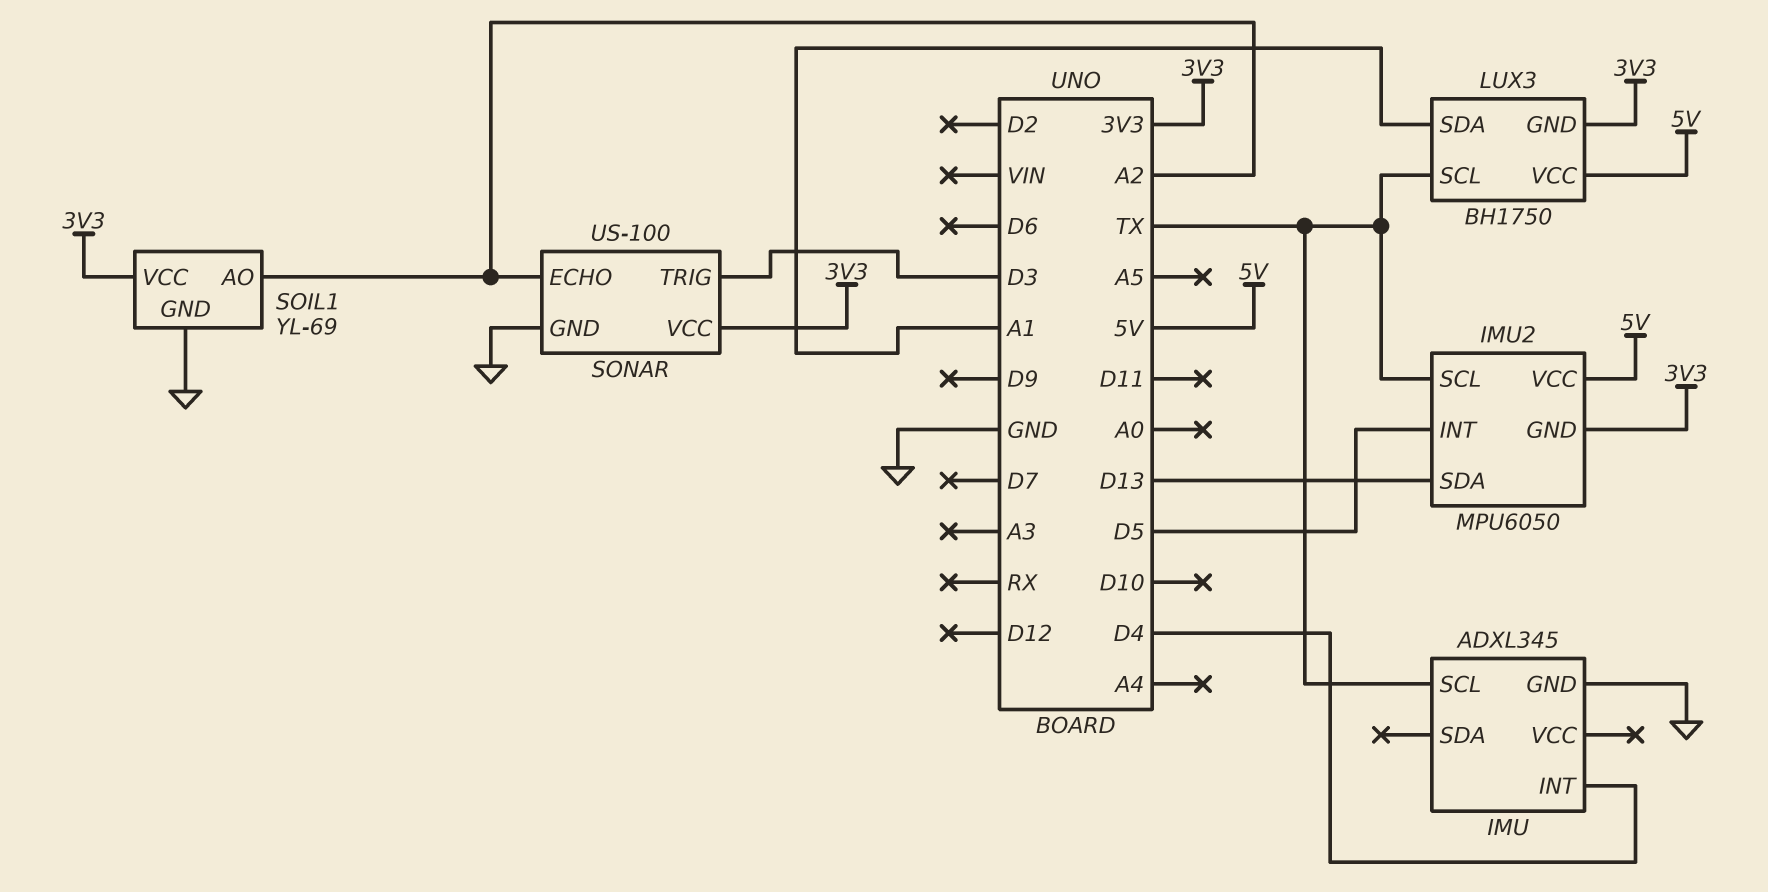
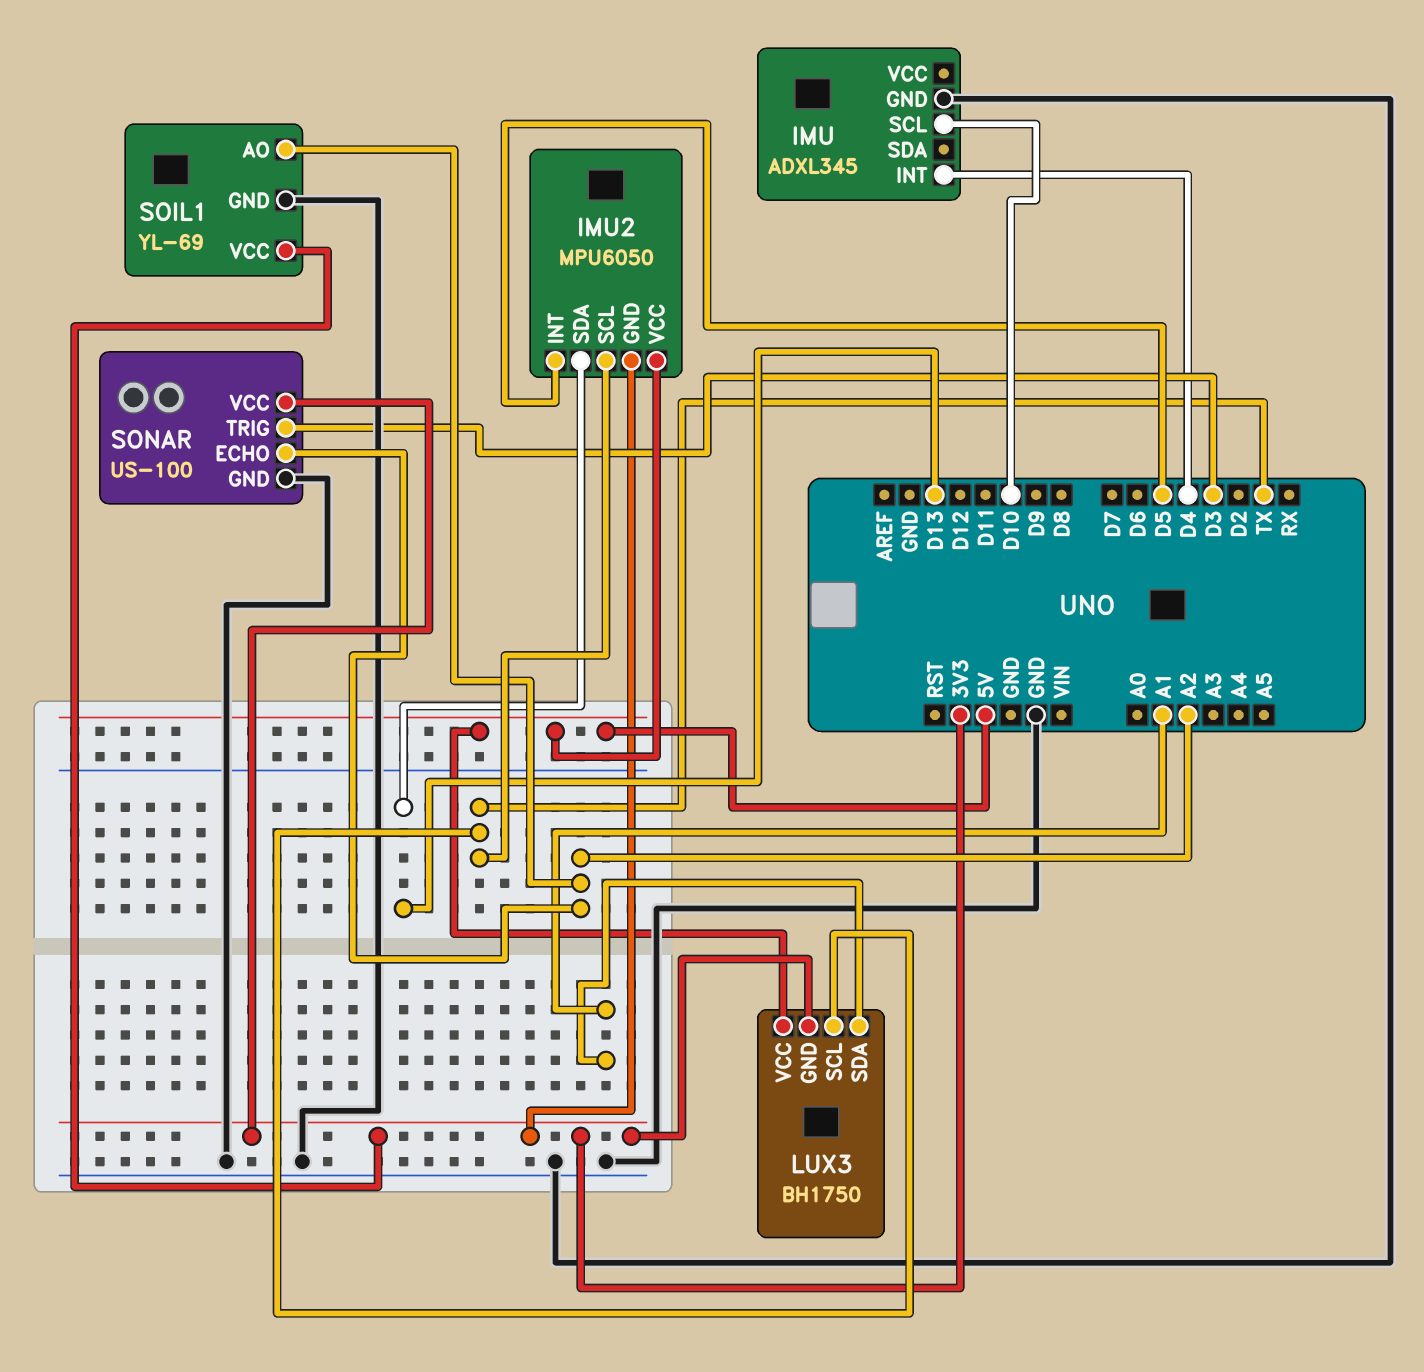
IMU pin SCL: TX -> D10

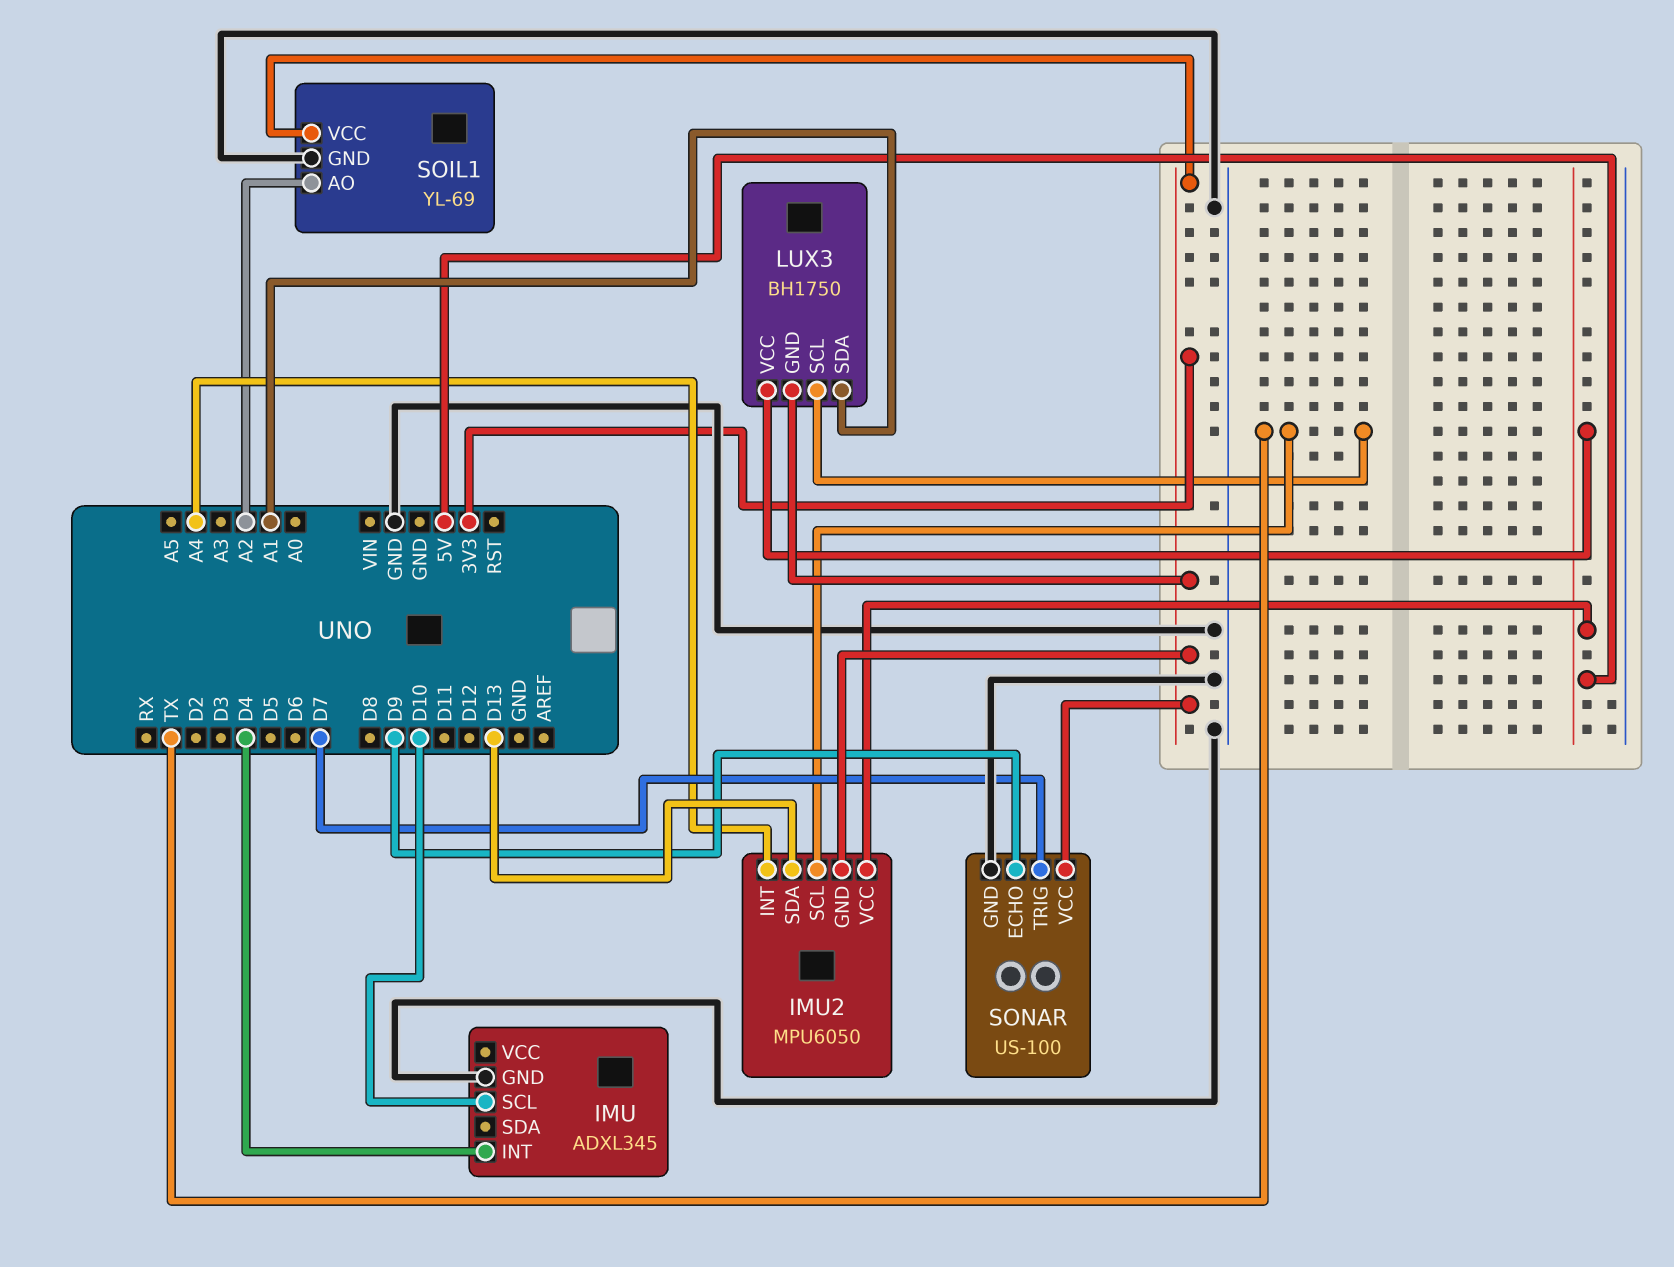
IMU2 pin INT: D5 -> A4
SONAR pin ECHO: A2 -> D9
SONAR pin TRIG: D3 -> D7

